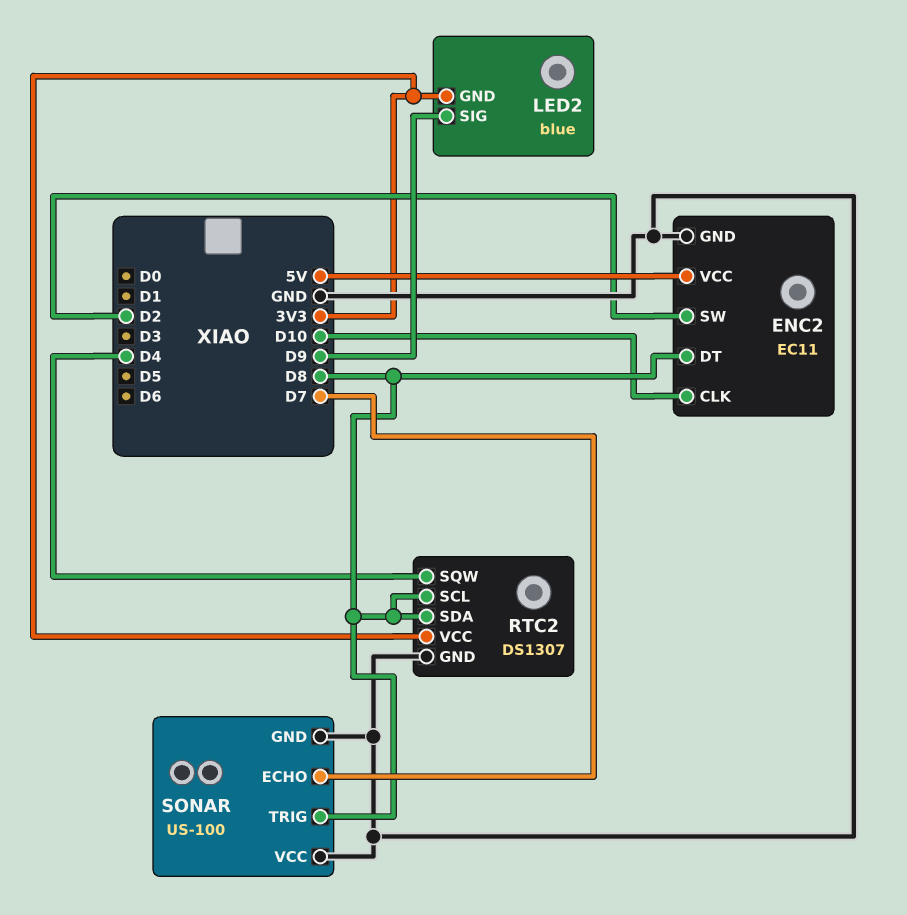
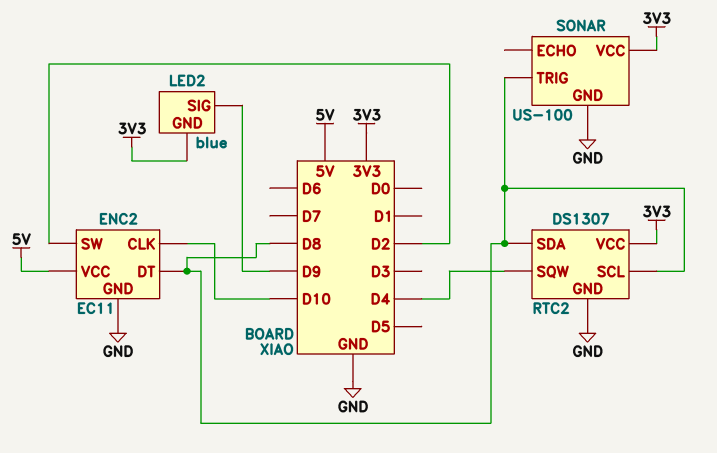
SONAR pin ECHO: D7 -> none
SONAR pin VCC: GND -> 3V3

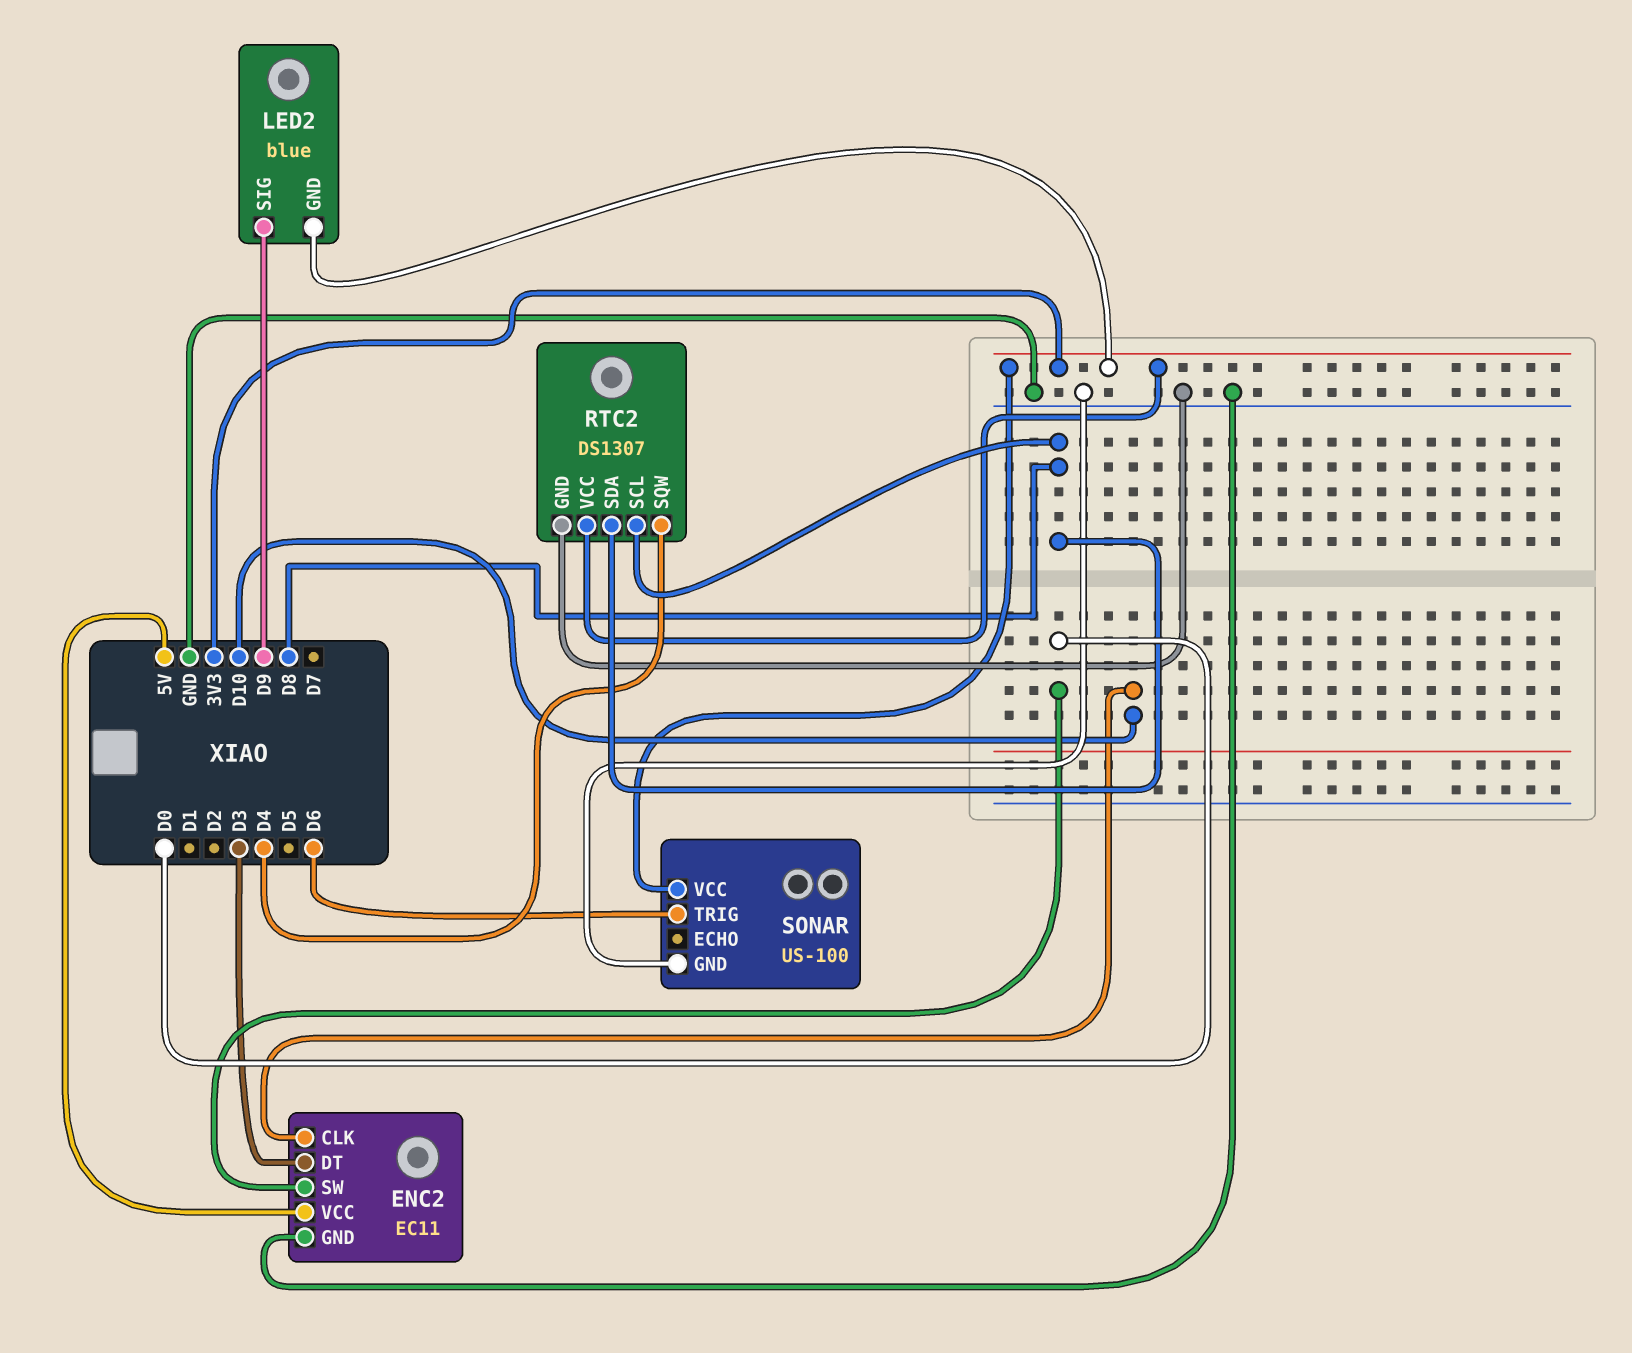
ENC2 pin DT: D8 -> D3
ENC2 pin SW: D2 -> D0
SONAR pin TRIG: D8 -> D6

